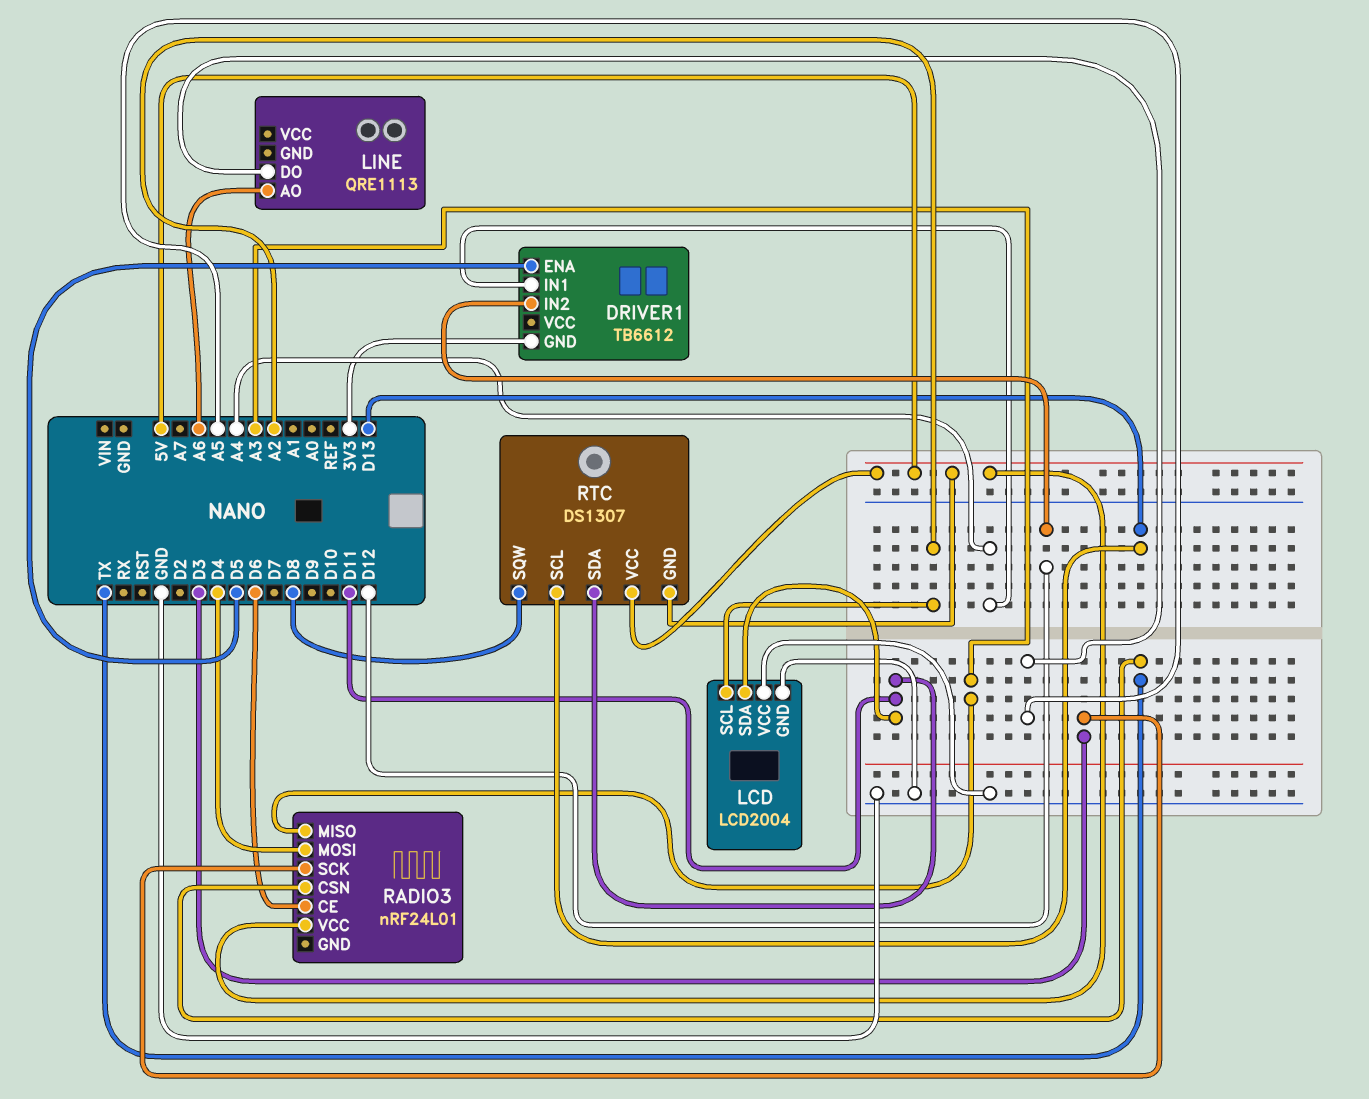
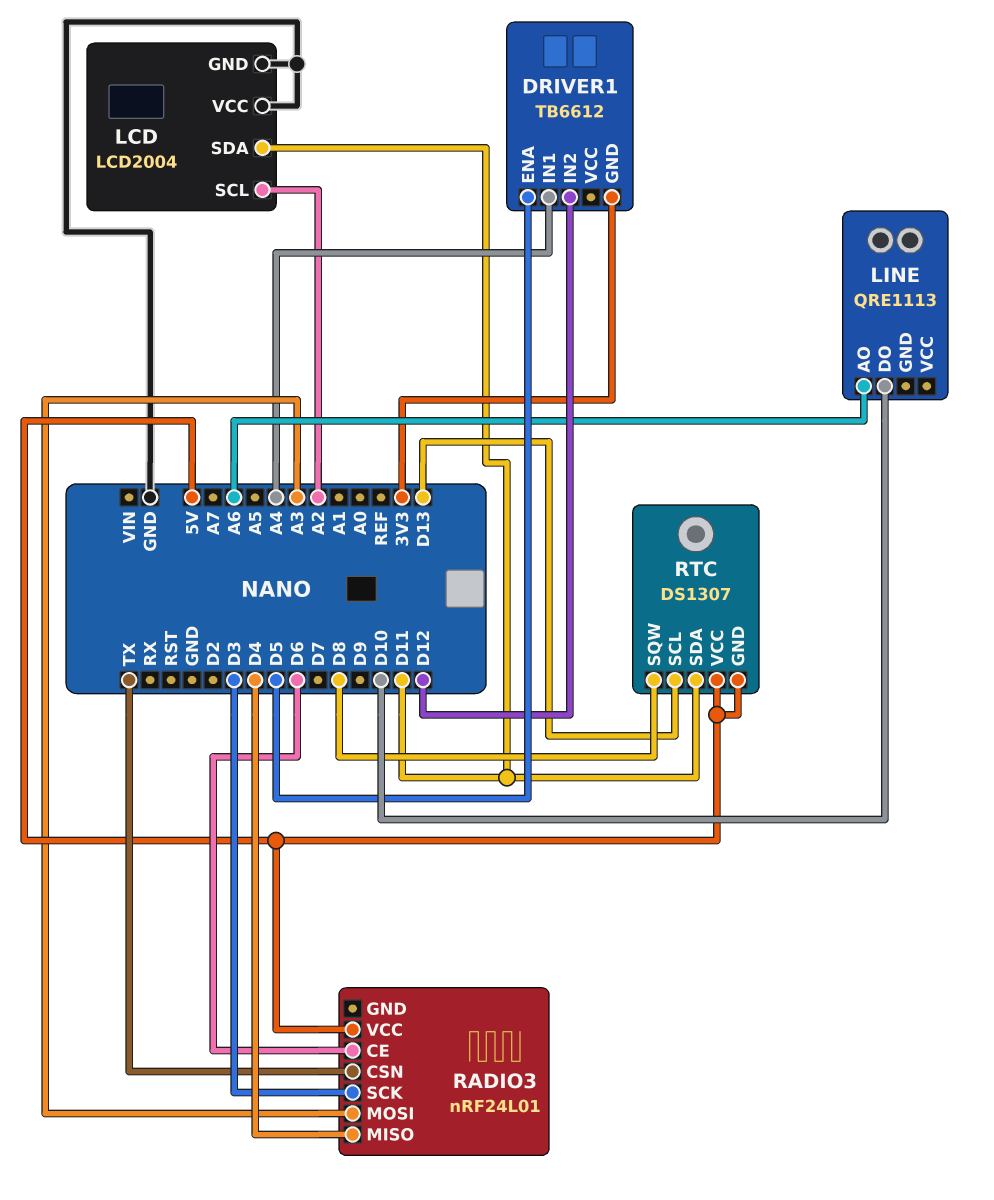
LINE pin DO: A5 -> D10
RADIO3 pin MISO: A3 -> D4
RADIO3 pin MOSI: D4 -> A3

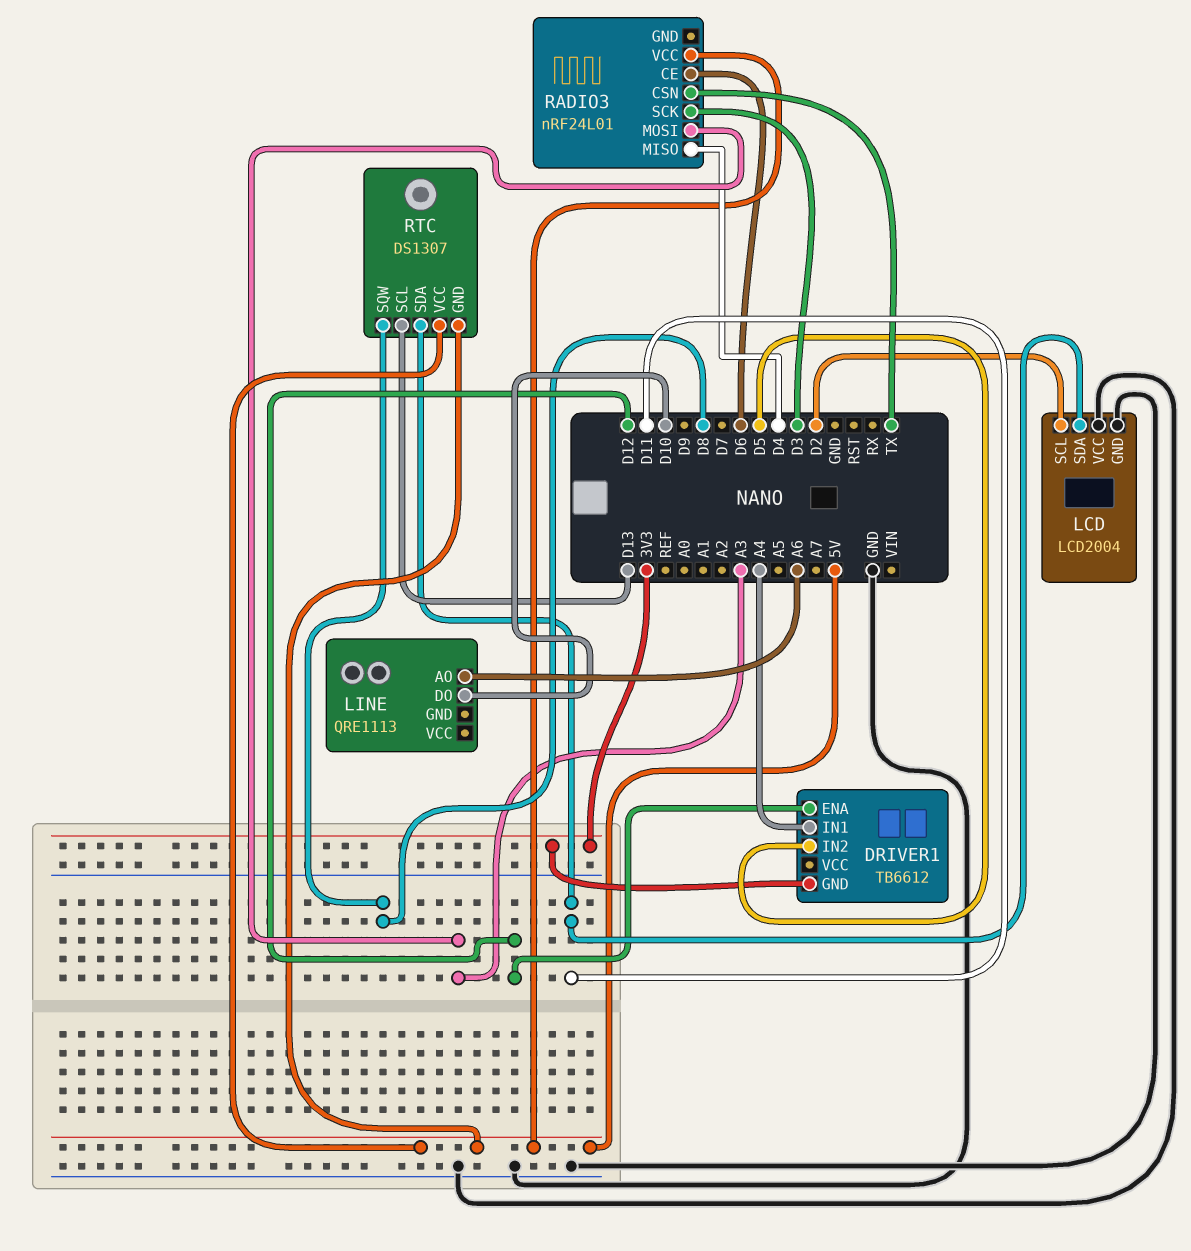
DRIVER1 pin ENA: D5 -> D12
DRIVER1 pin IN2: D12 -> D5
LCD pin SCL: A2 -> D2

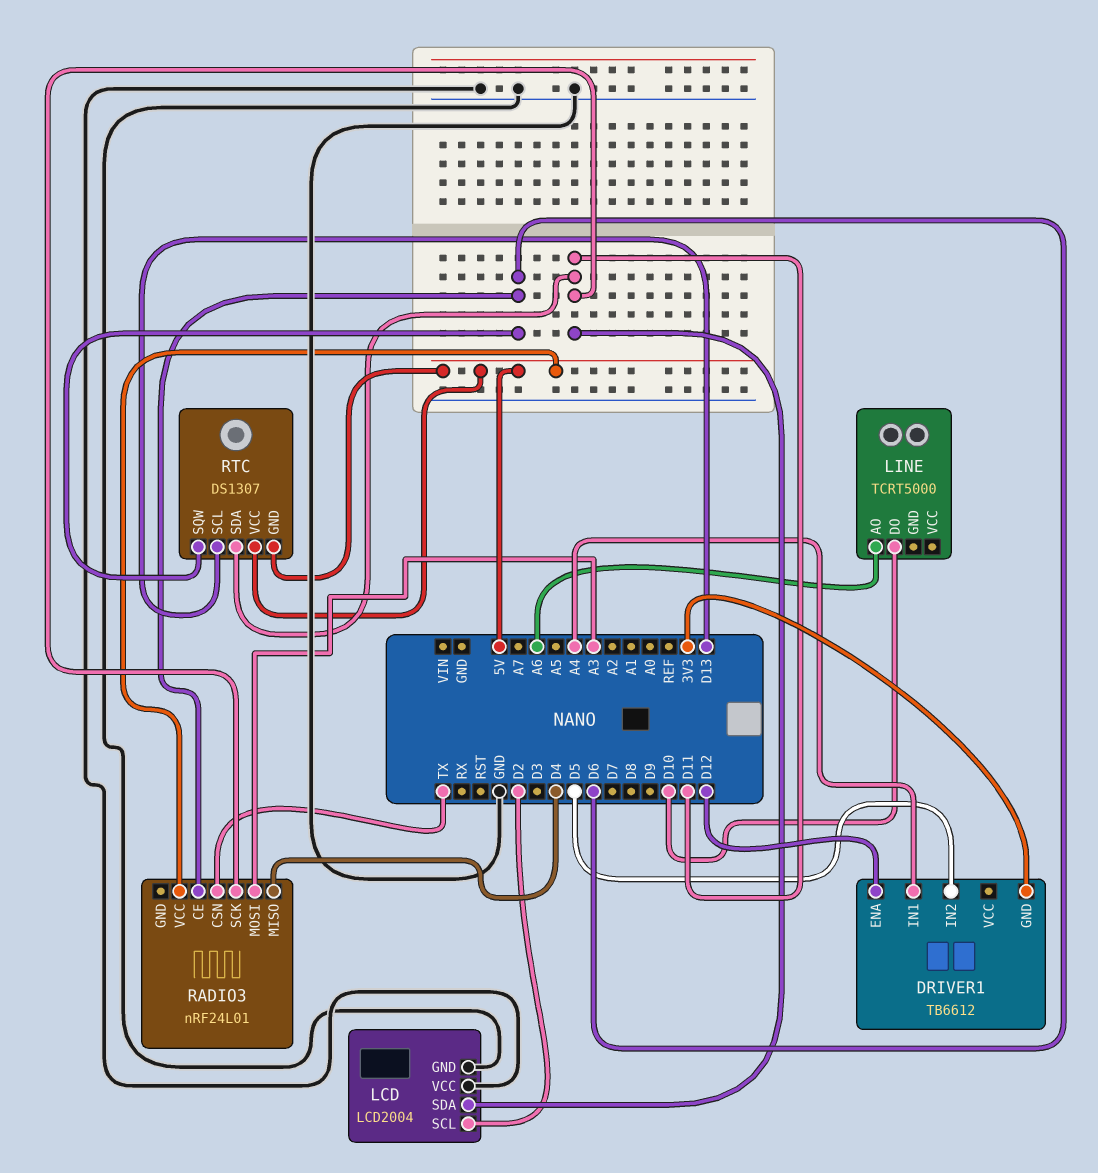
LINE: QRE1113 -> TCRT5000
RADIO3 pin SCK: D3 -> D11
RTC pin SQW: D8 -> D6

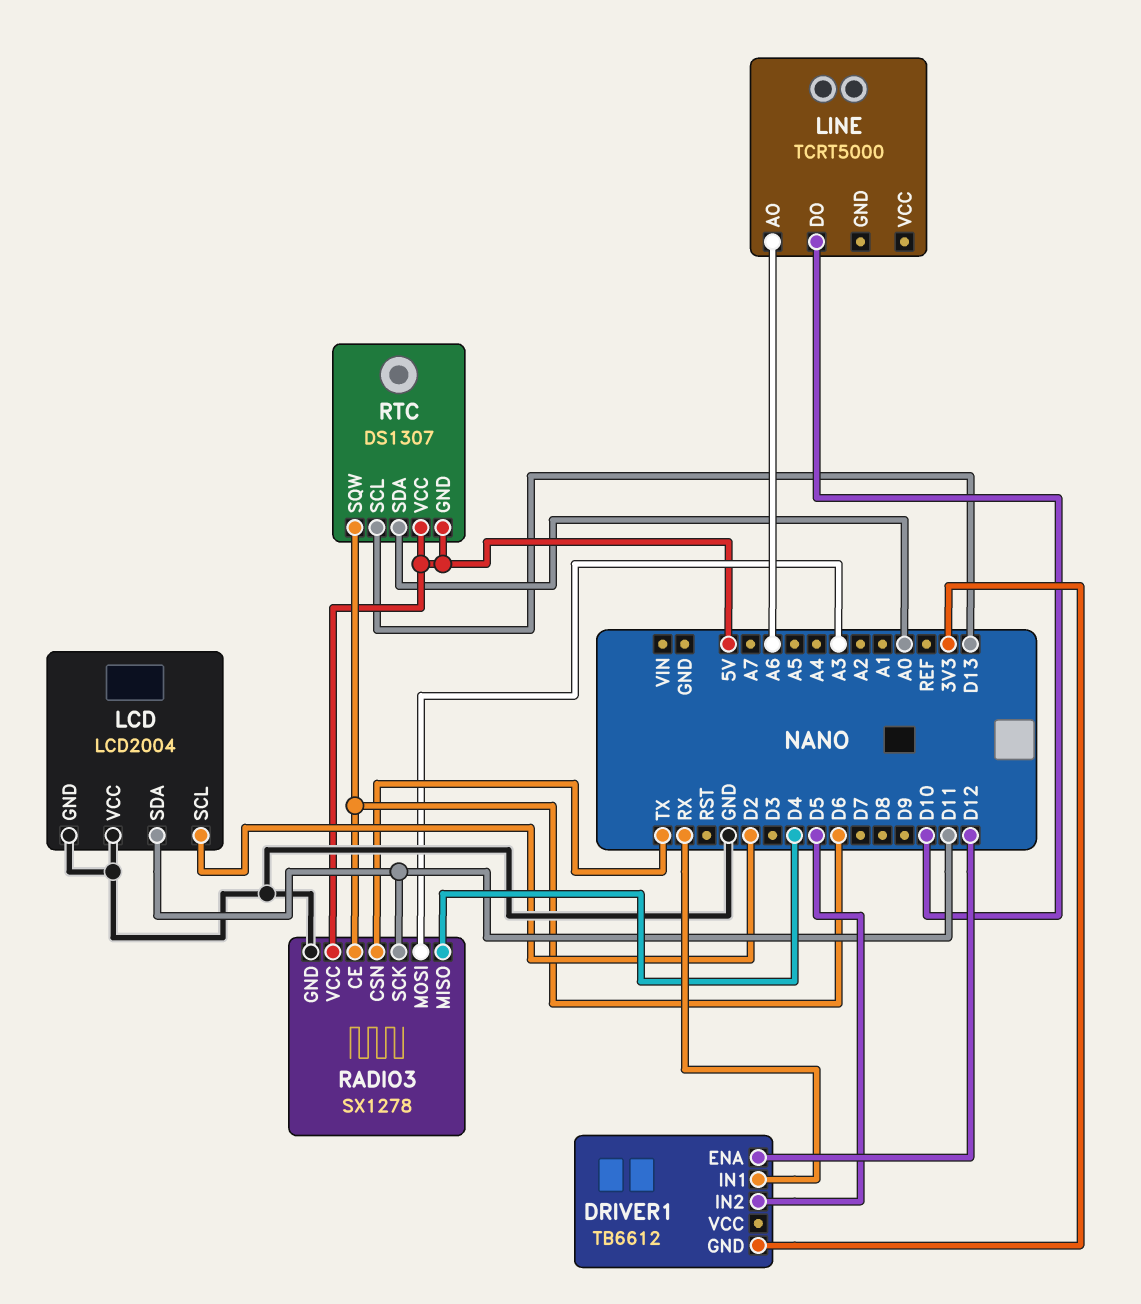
DRIVER1 pin IN1: A4 -> RX
RADIO3: nRF24L01 -> SX1278
RADIO3 pin GND: none -> GND
RTC pin SDA: D11 -> A0

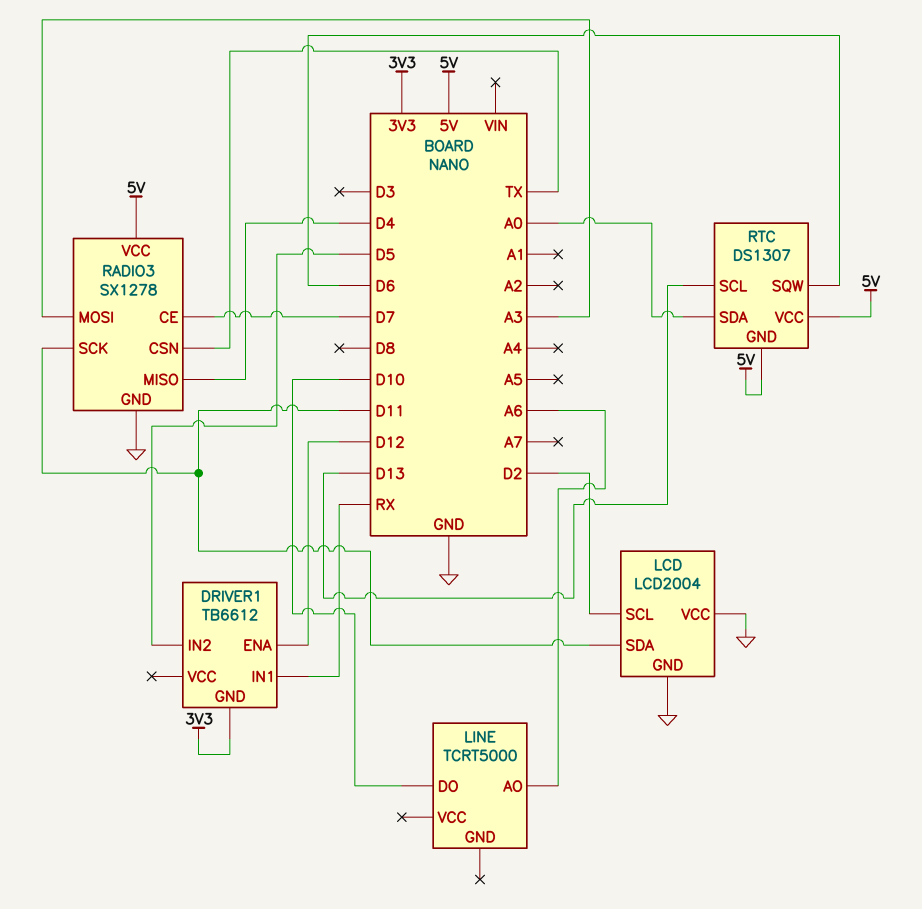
RADIO3 pin CE: D6 -> D7

